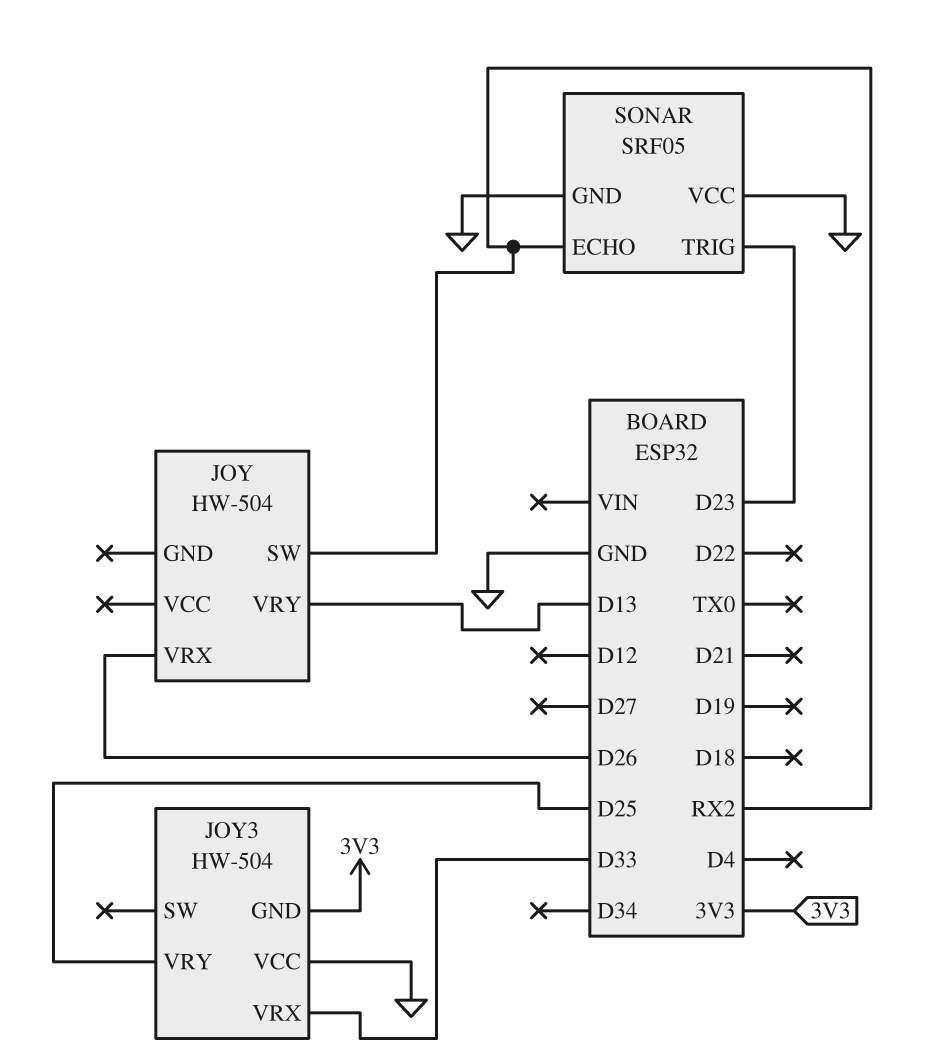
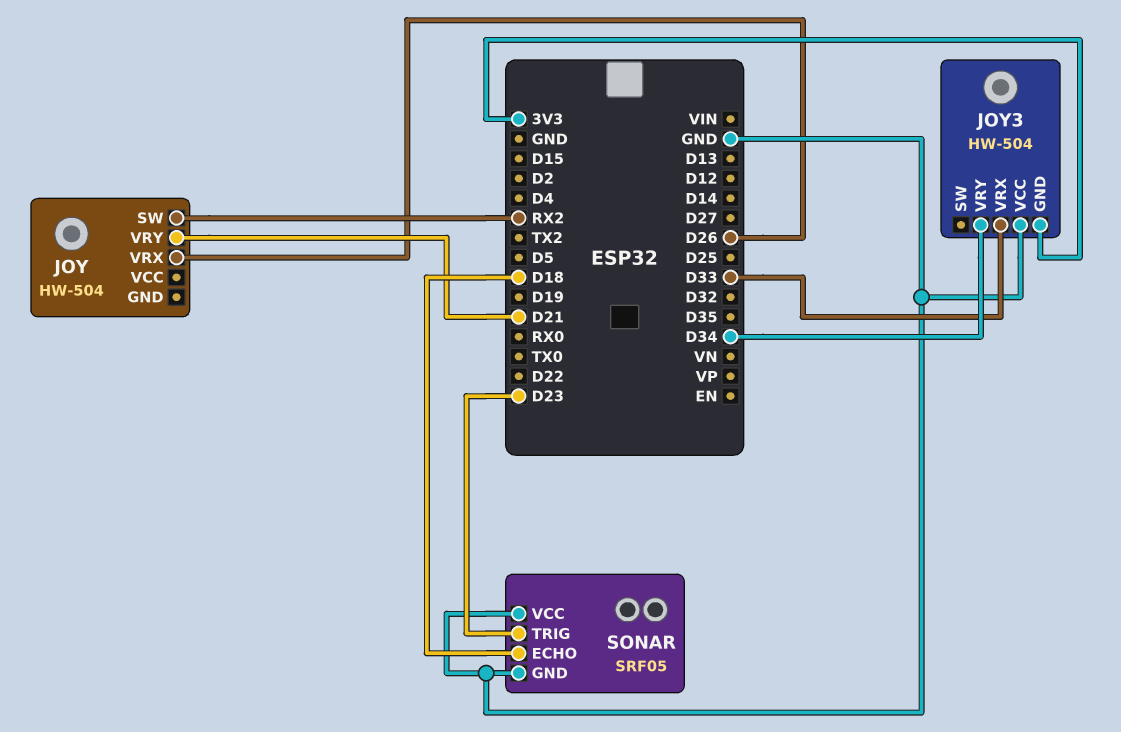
JOY pin VRY: D13 -> D21
JOY3 pin VRY: D25 -> D34
SONAR pin ECHO: RX2 -> D18

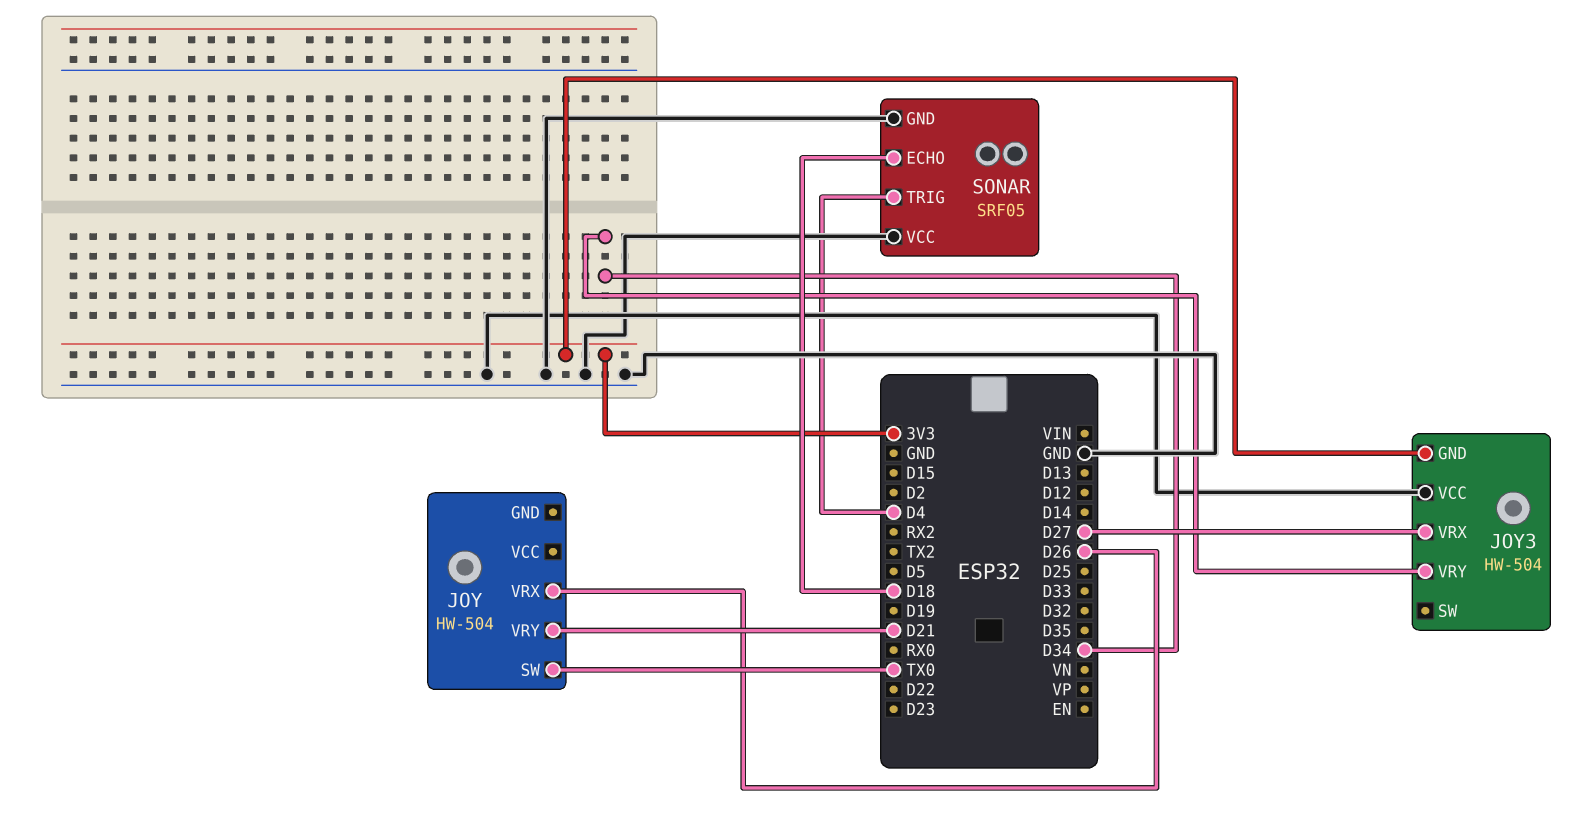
JOY pin SW: RX2 -> TX0
JOY3 pin VRX: D33 -> D27
SONAR pin TRIG: D23 -> D4

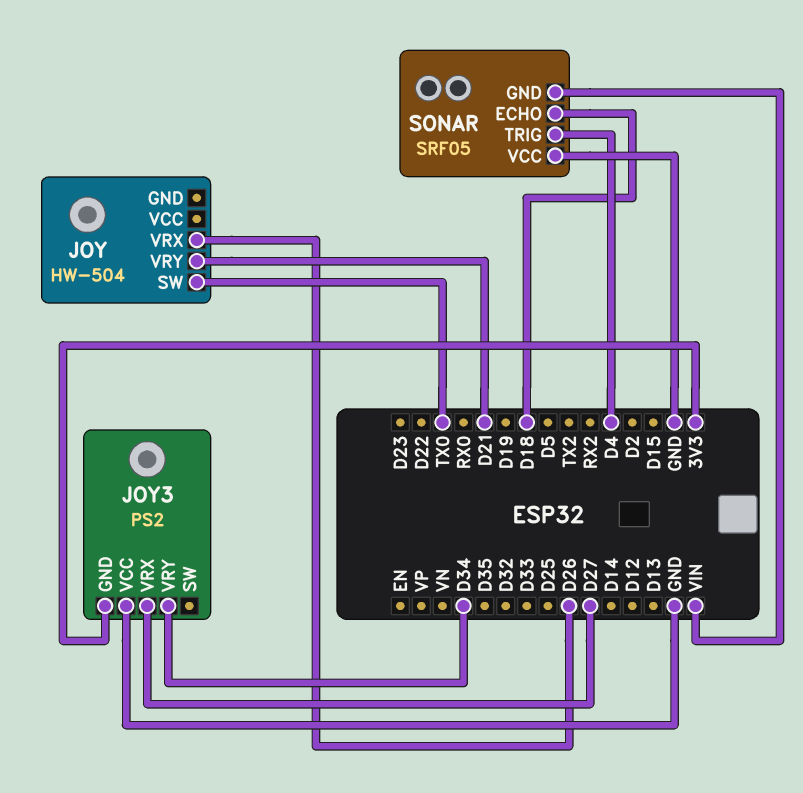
JOY3: HW-504 -> PS2
SONAR pin GND: GND -> VIN

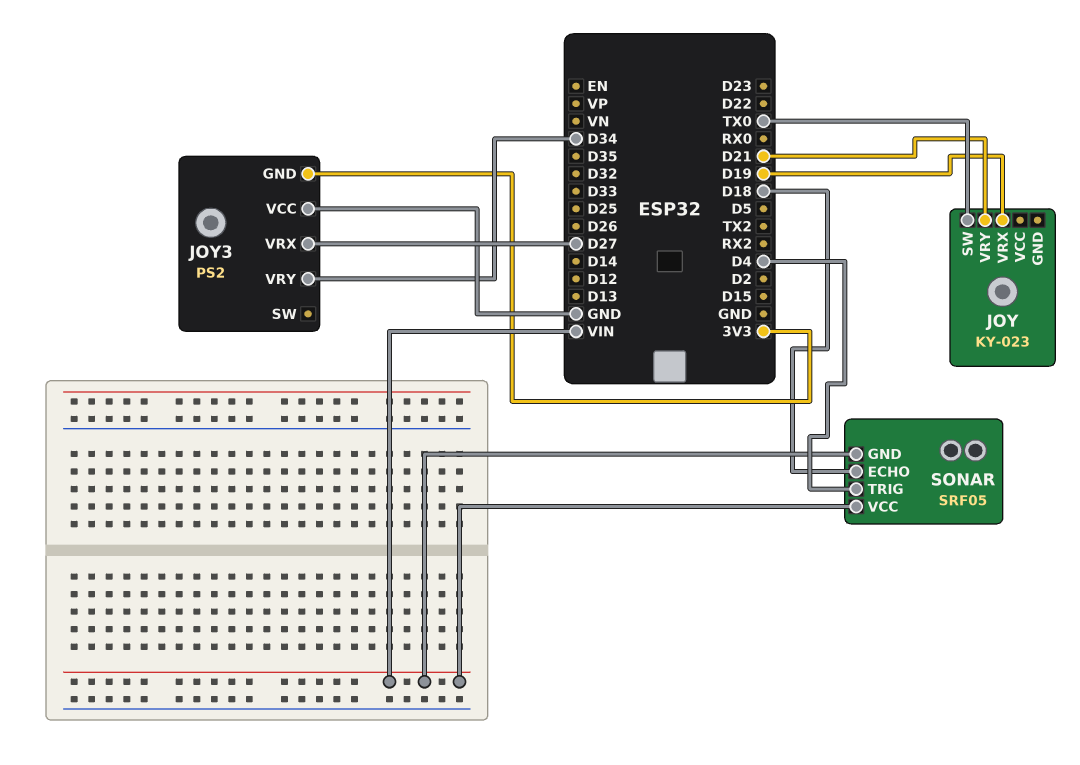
JOY: HW-504 -> KY-023
JOY pin VRX: D26 -> D19
SONAR pin VCC: GND -> VIN

